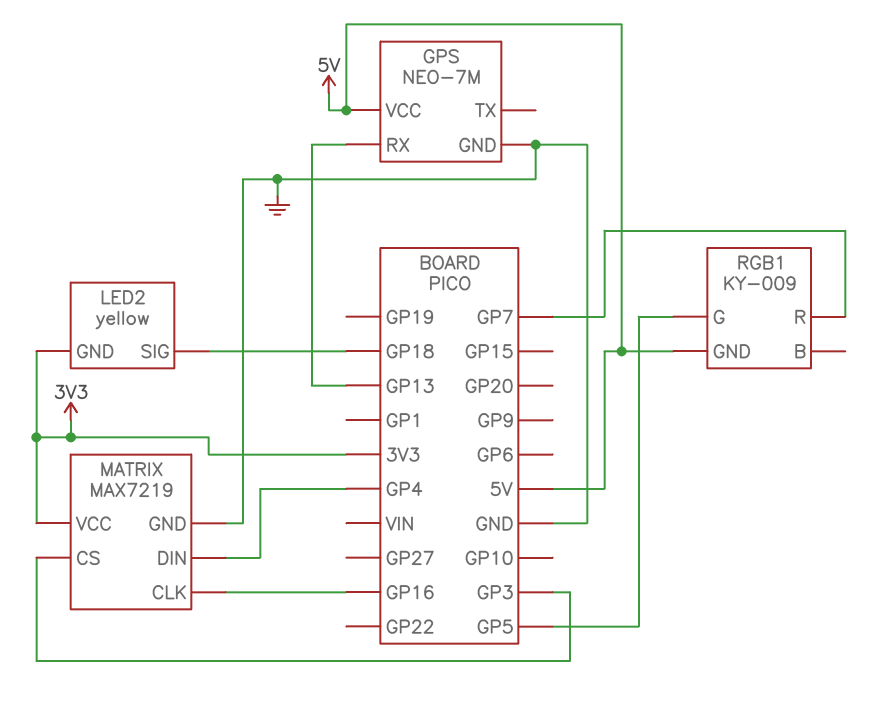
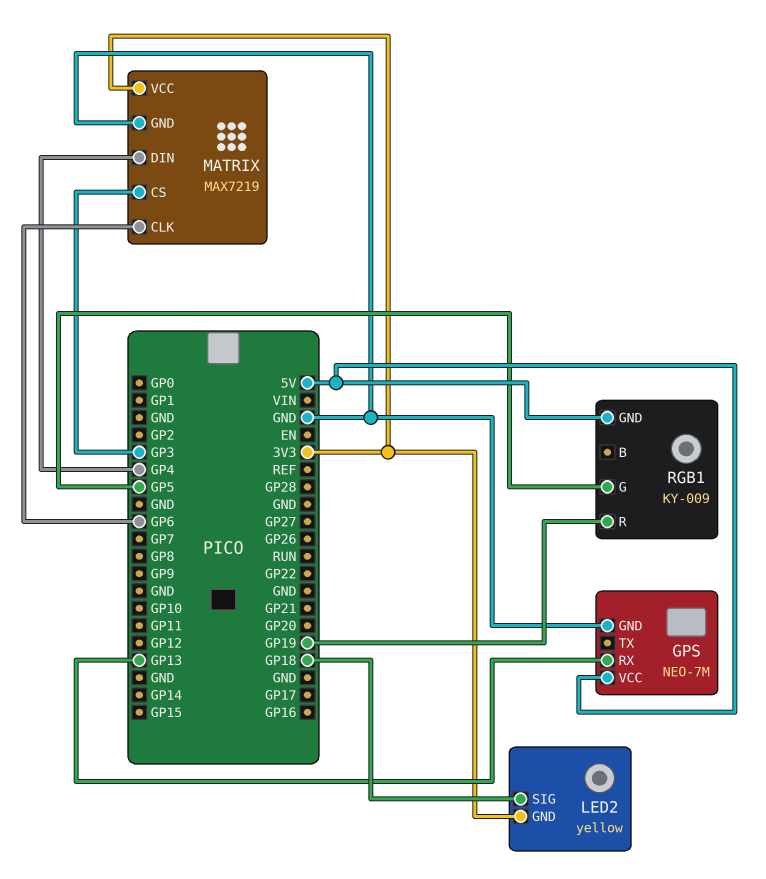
MATRIX pin CLK: GP16 -> GP6
RGB1 pin R: GP7 -> GP19

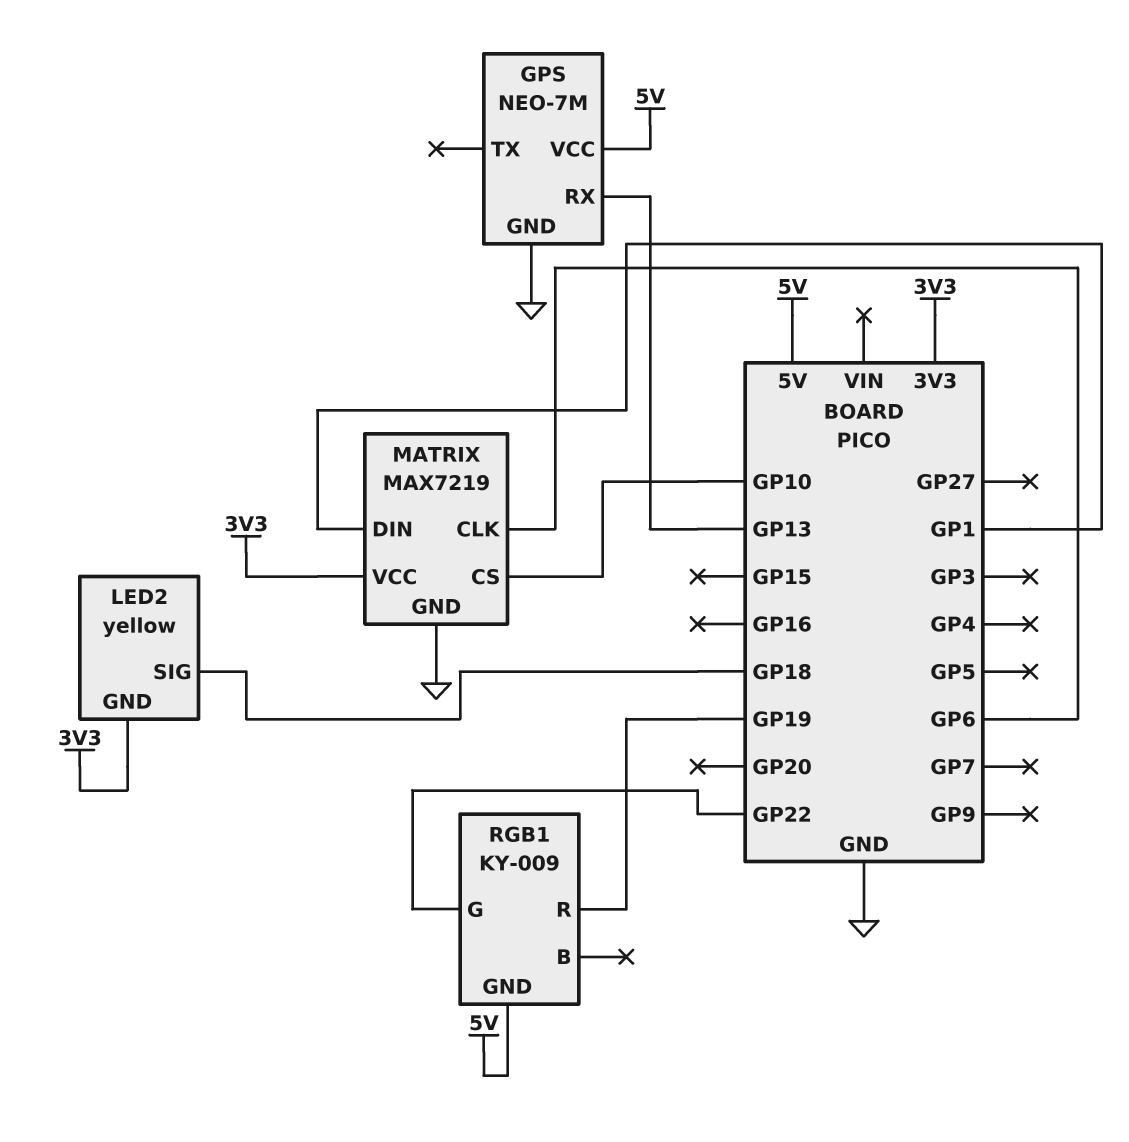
MATRIX pin CS: GP3 -> GP10
MATRIX pin DIN: GP4 -> GP1
RGB1 pin G: GP5 -> GP22

